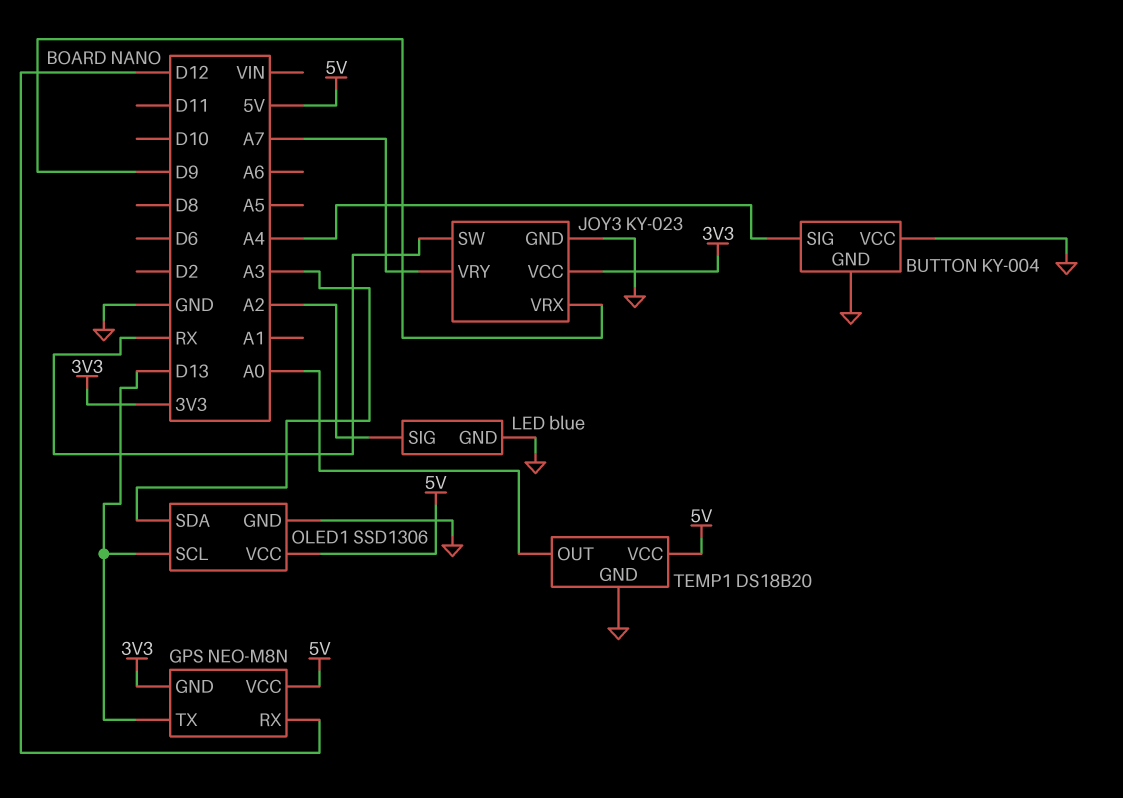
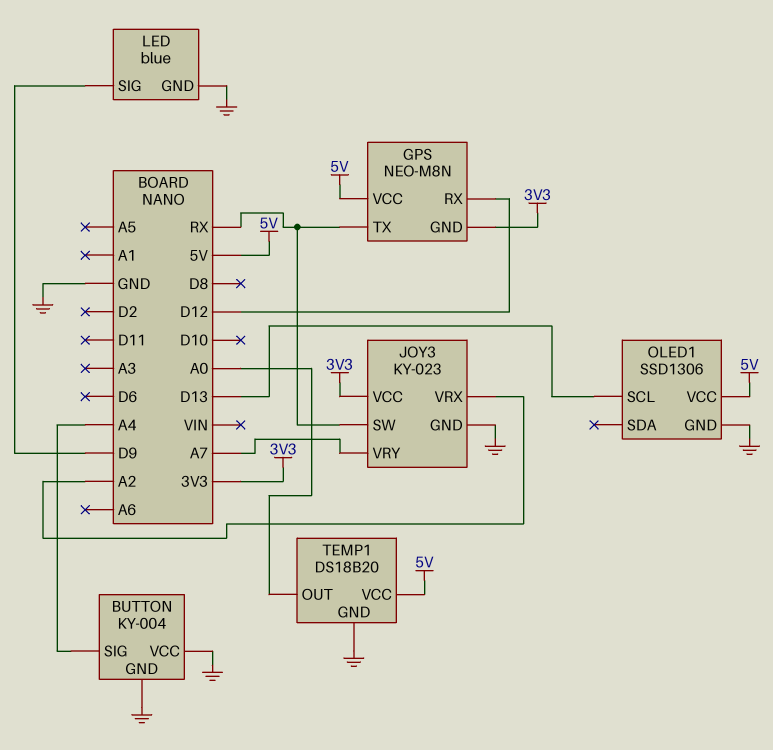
GPS pin TX: D13 -> RX
JOY3 pin VRX: D9 -> A2
LED pin SIG: A2 -> D9
OLED1 pin SDA: A3 -> none

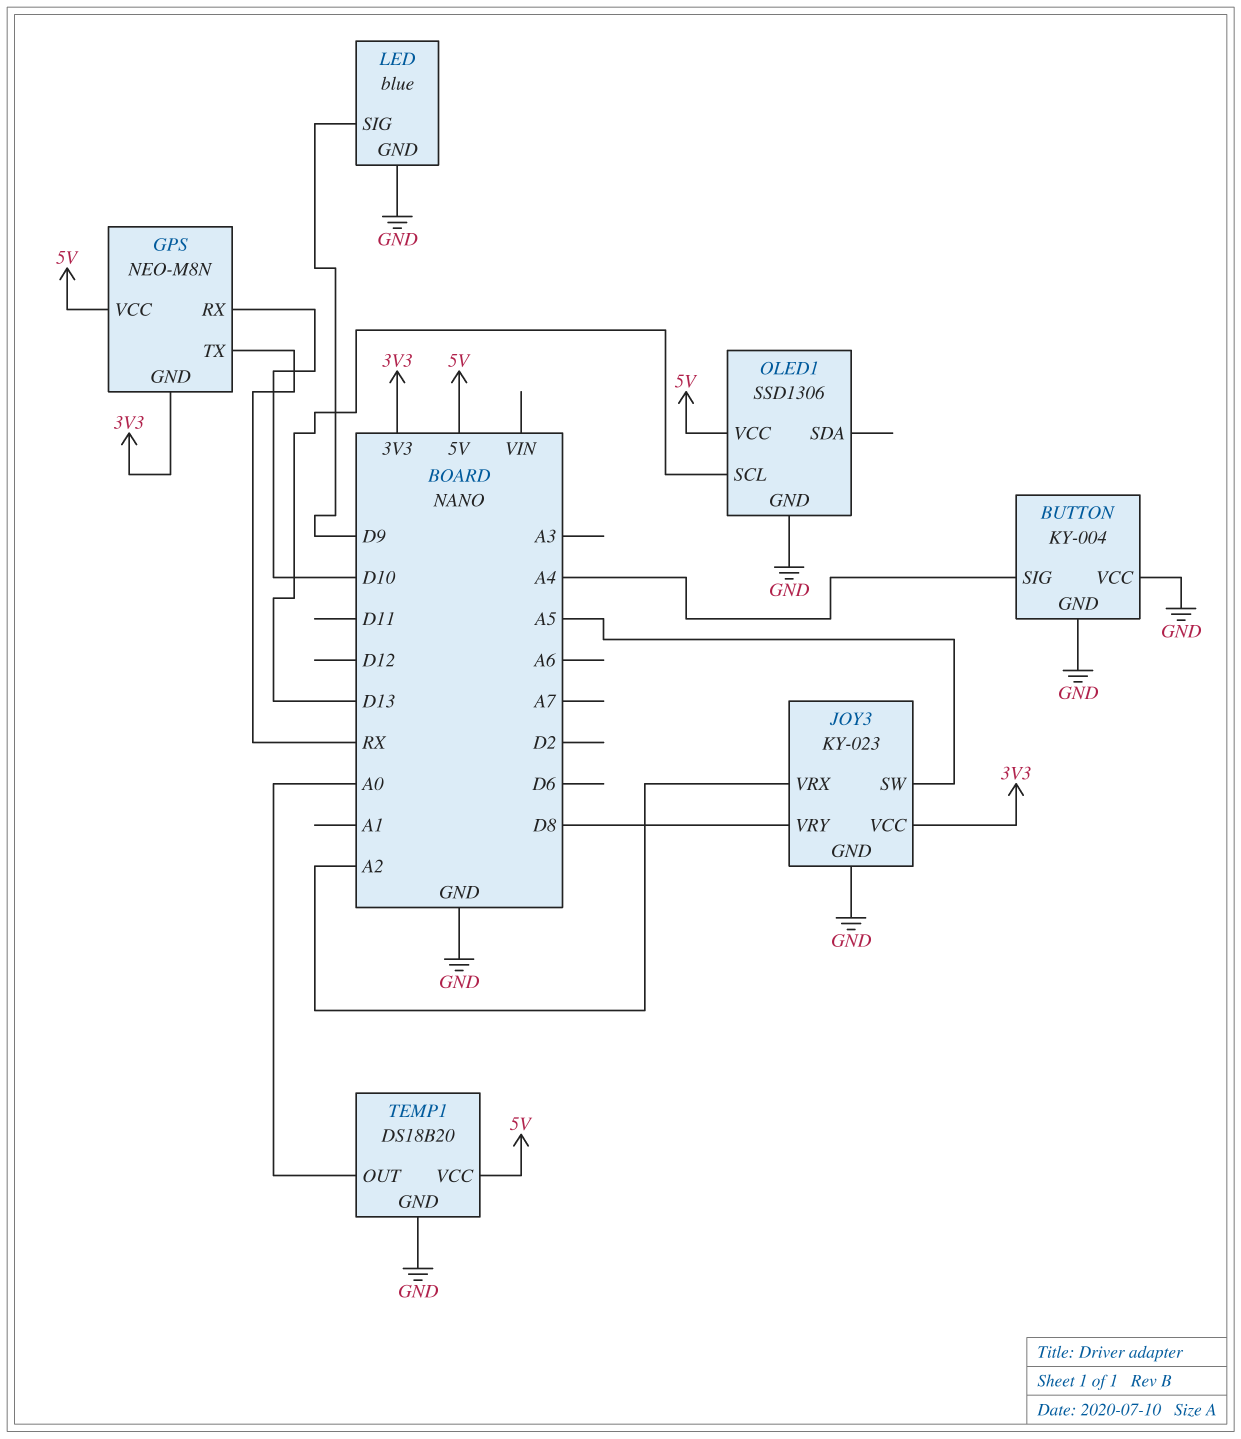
GPS pin RX: D12 -> D10
JOY3 pin SW: RX -> A5
JOY3 pin VRY: A7 -> D8

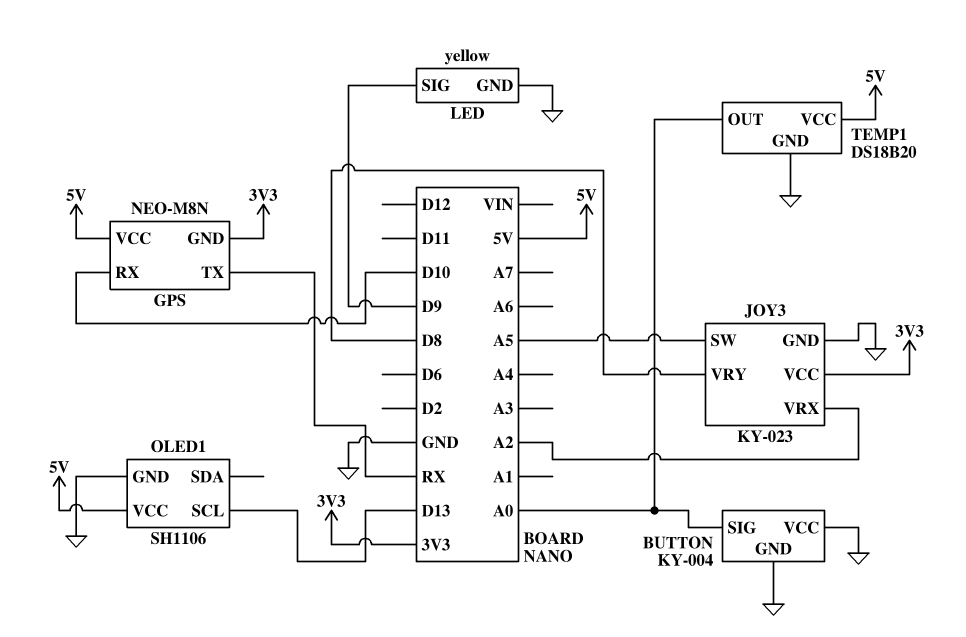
BUTTON pin SIG: A4 -> A0
LED: blue -> yellow
OLED1: SSD1306 -> SH1106

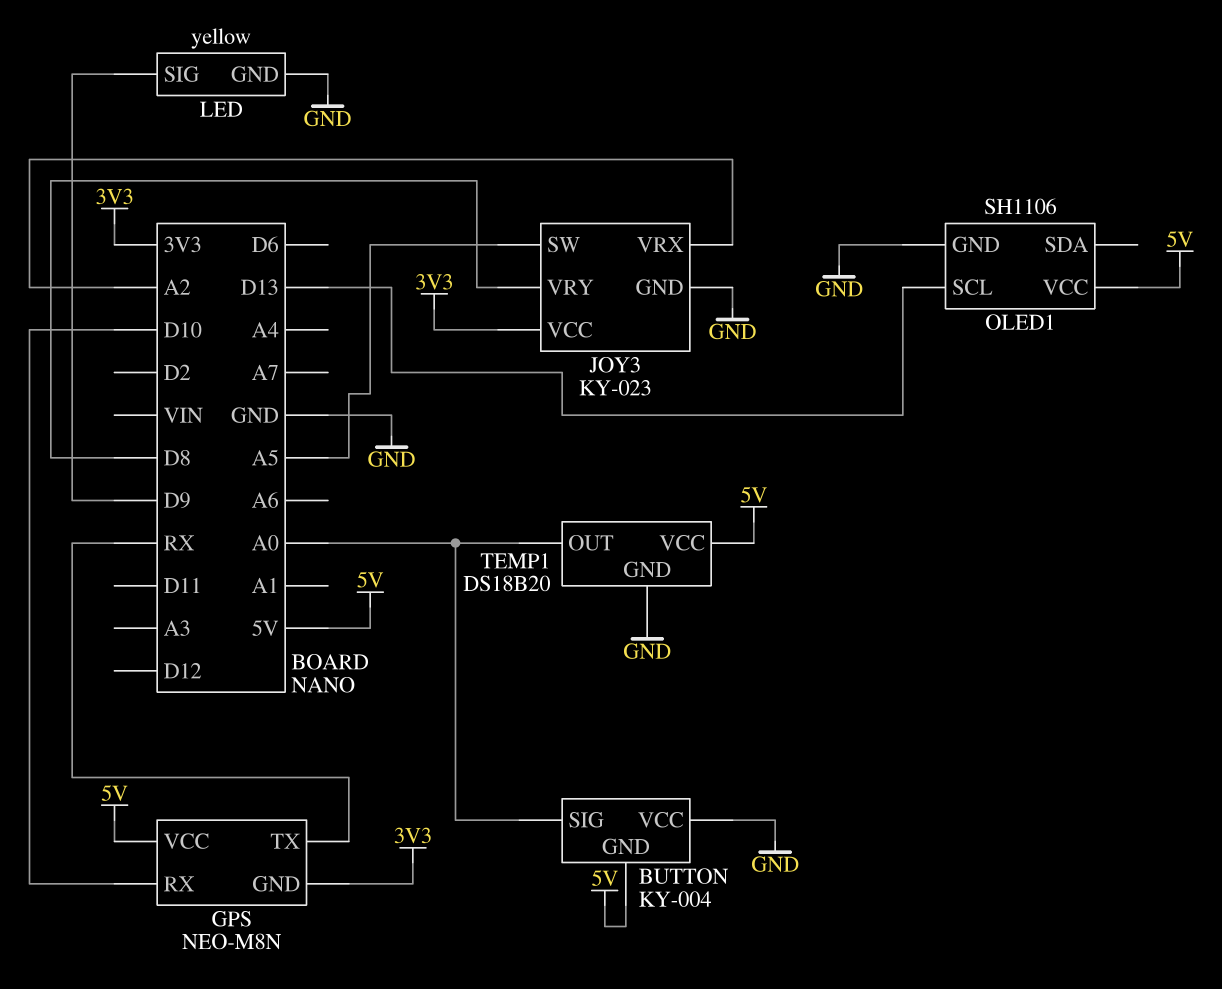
BUTTON pin GND: GND -> 5V

